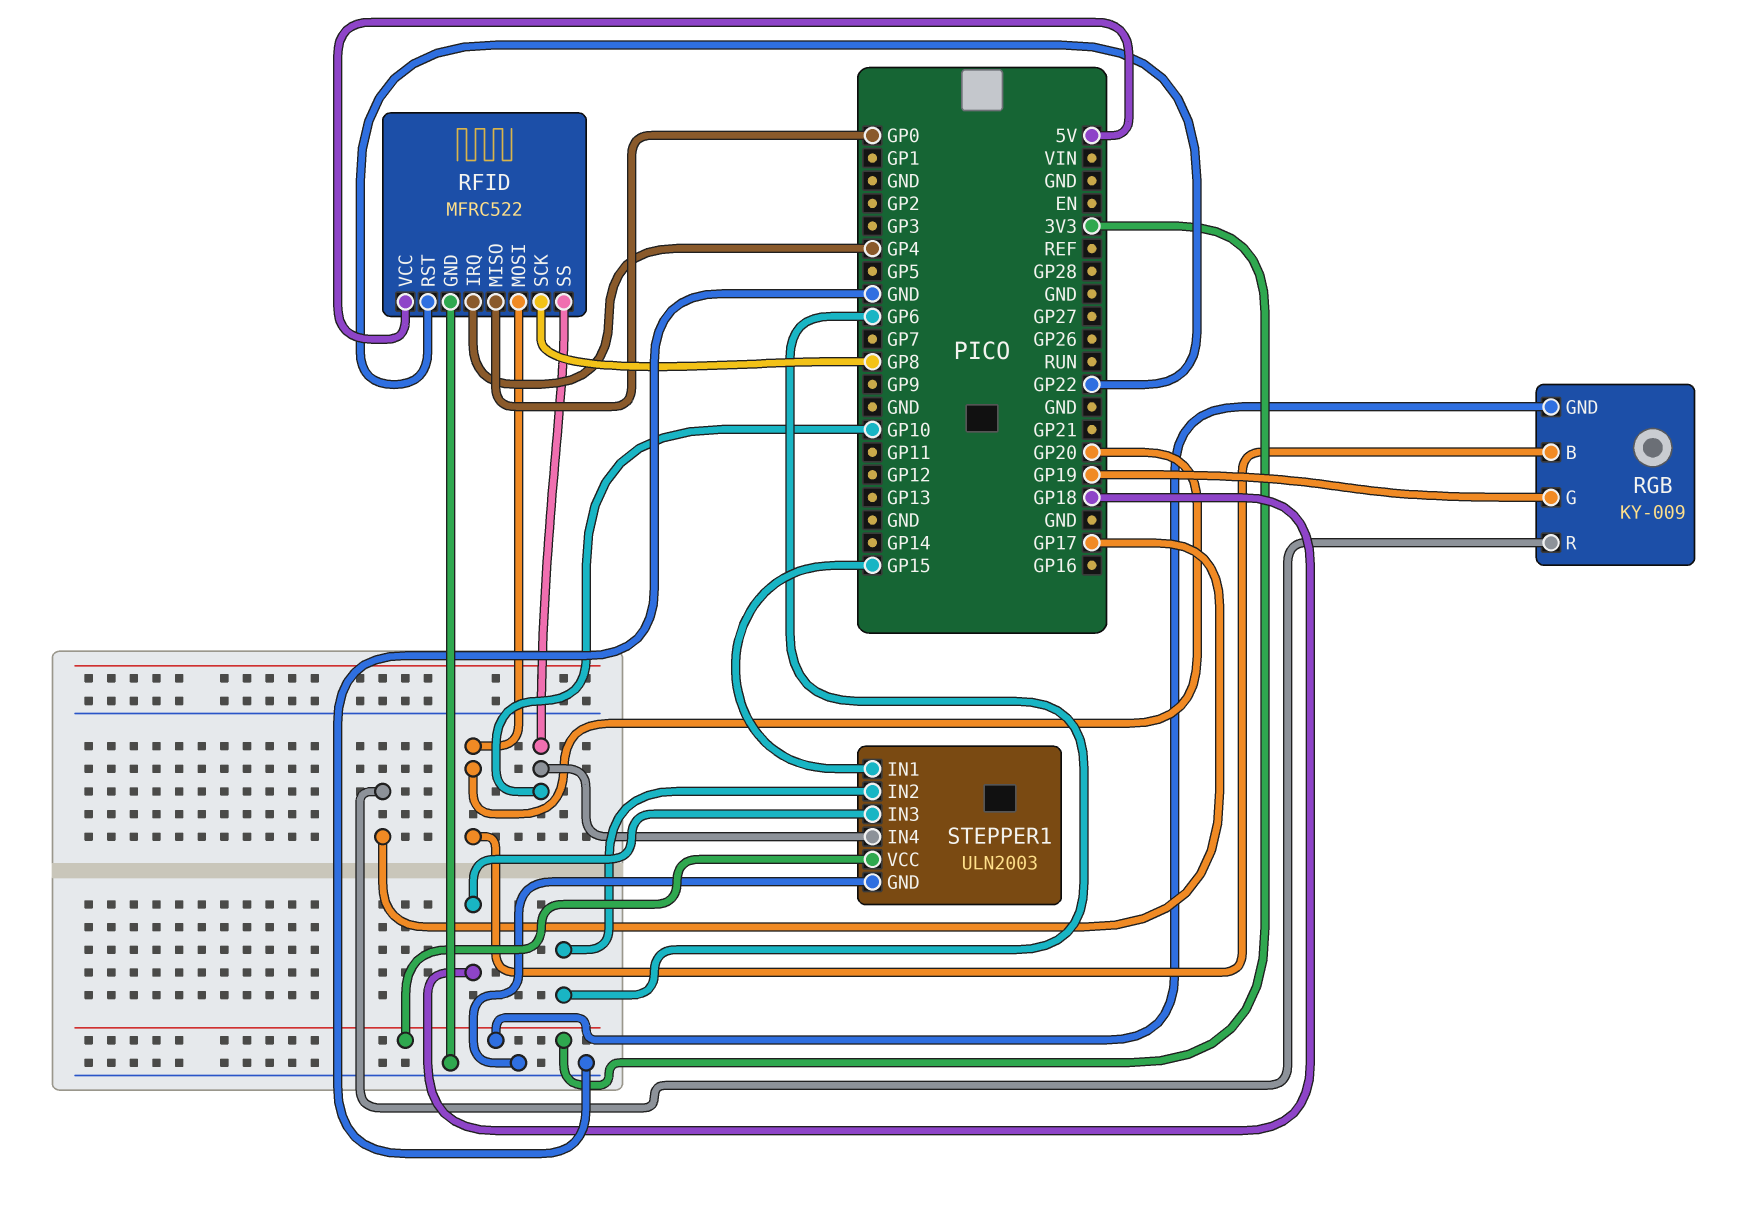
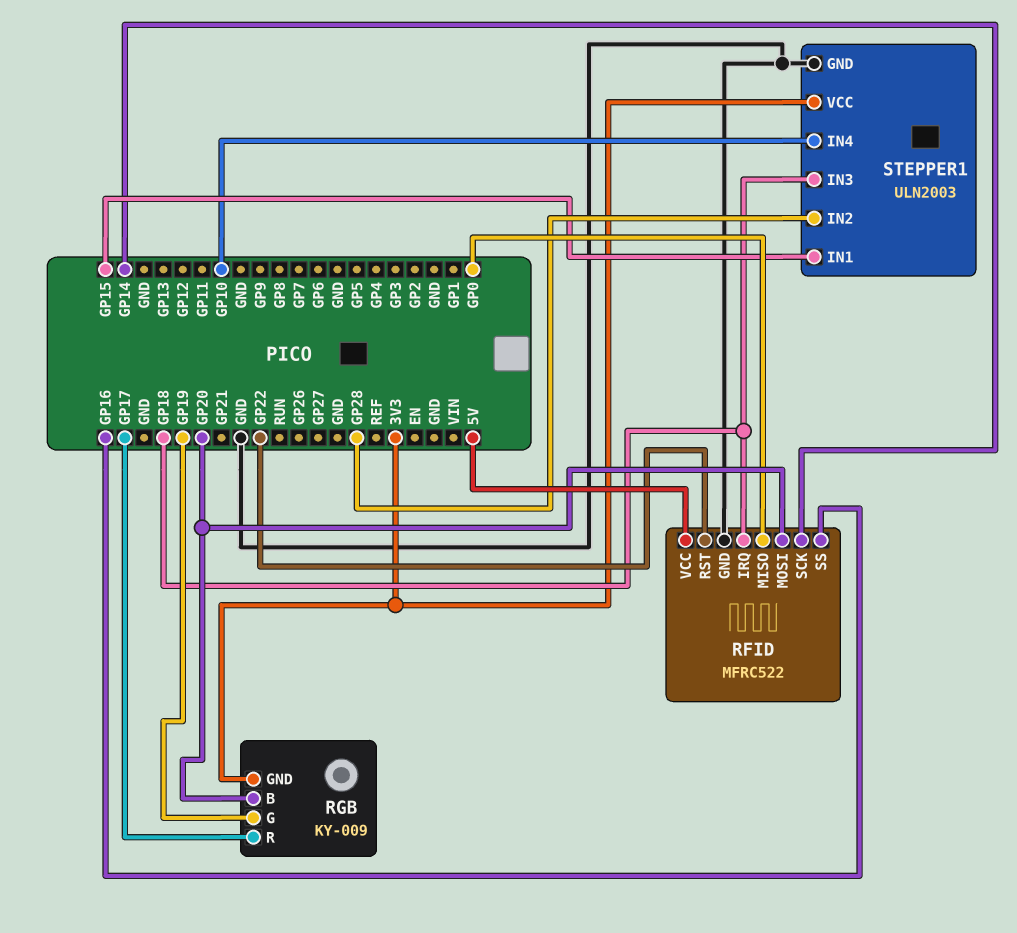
RFID pin IRQ: GP4 -> GP18
RFID pin SCK: GP8 -> GP14
RFID pin SS: GP10 -> GP16
STEPPER1 pin IN2: GP6 -> GP28

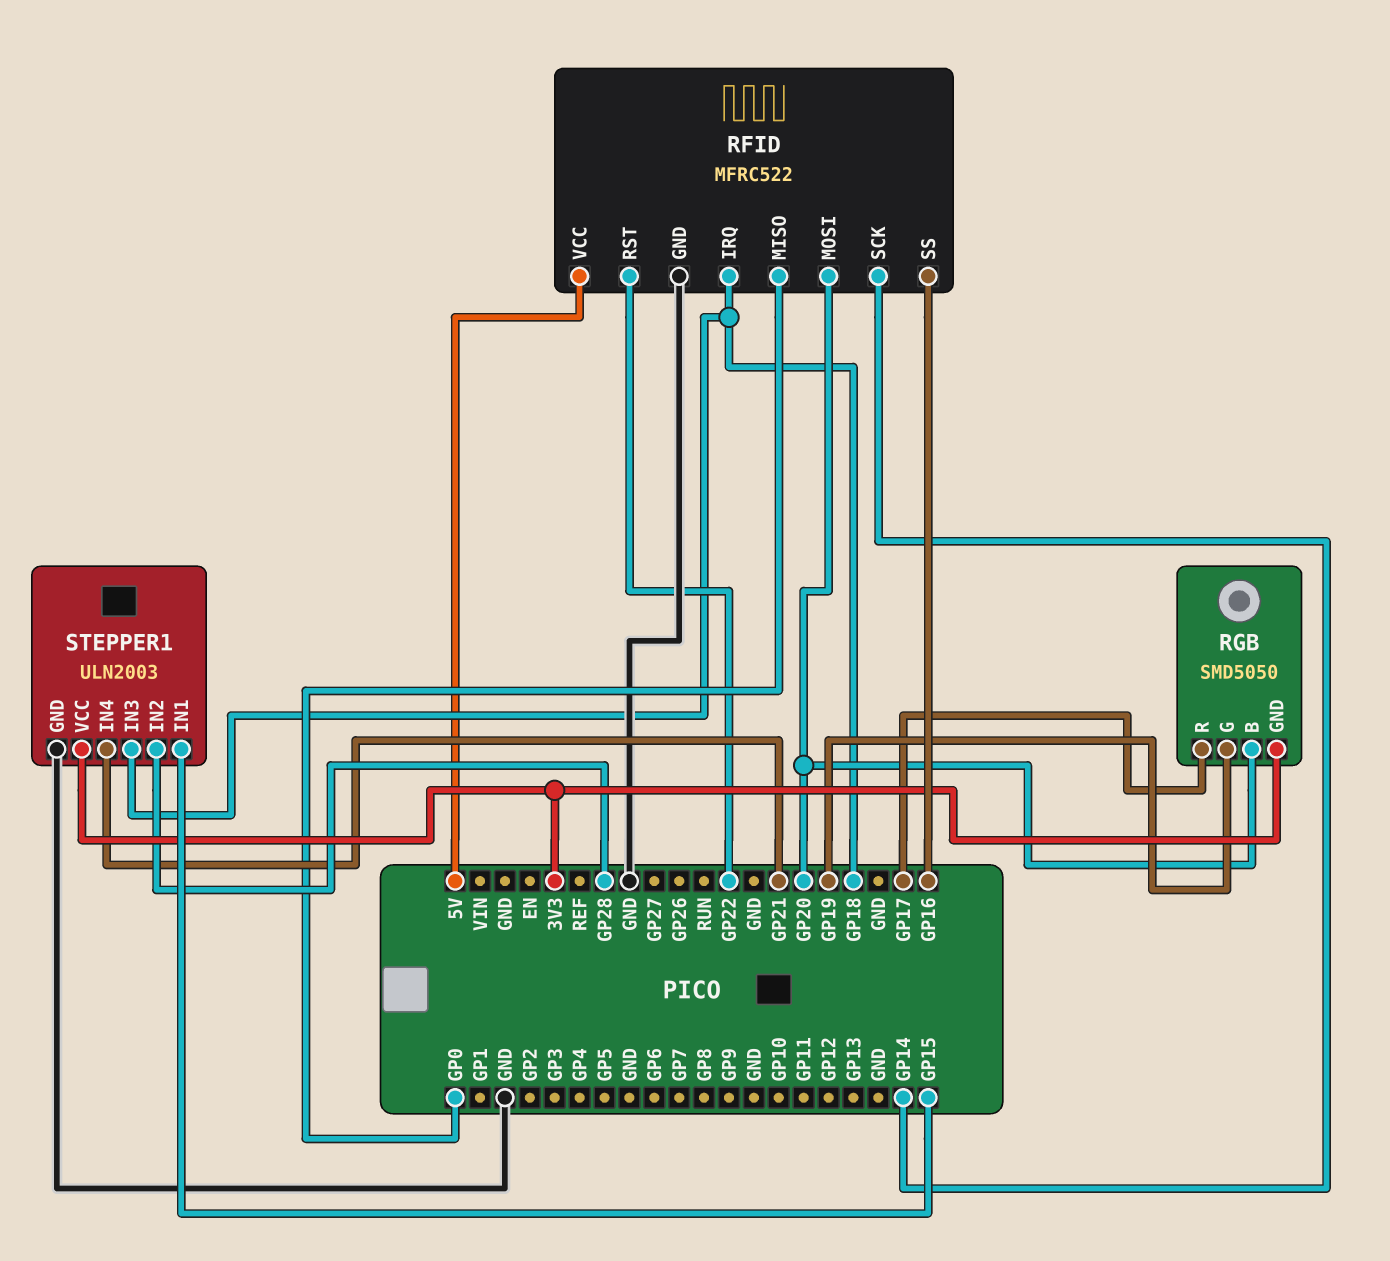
RGB: KY-009 -> SMD5050
STEPPER1 pin IN4: GP10 -> GP21

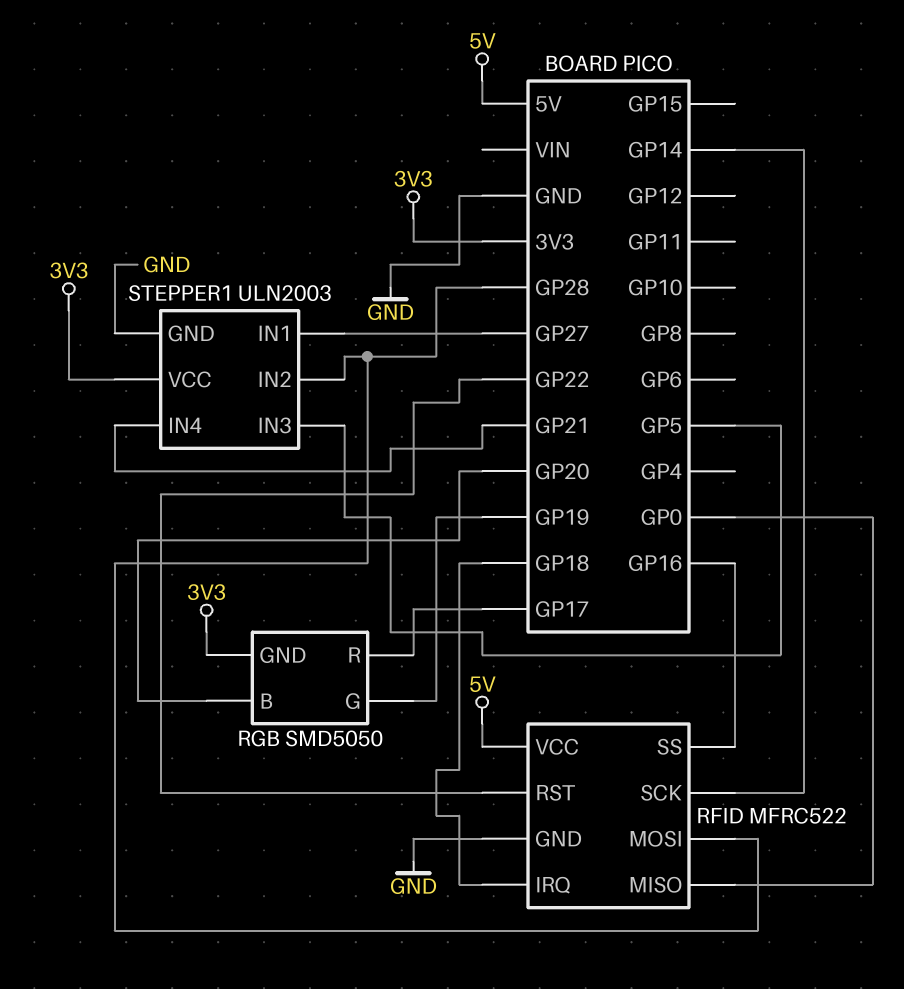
RFID pin MOSI: GP20 -> GP28
STEPPER1 pin IN1: GP15 -> GP27
STEPPER1 pin IN3: GP18 -> GP5

